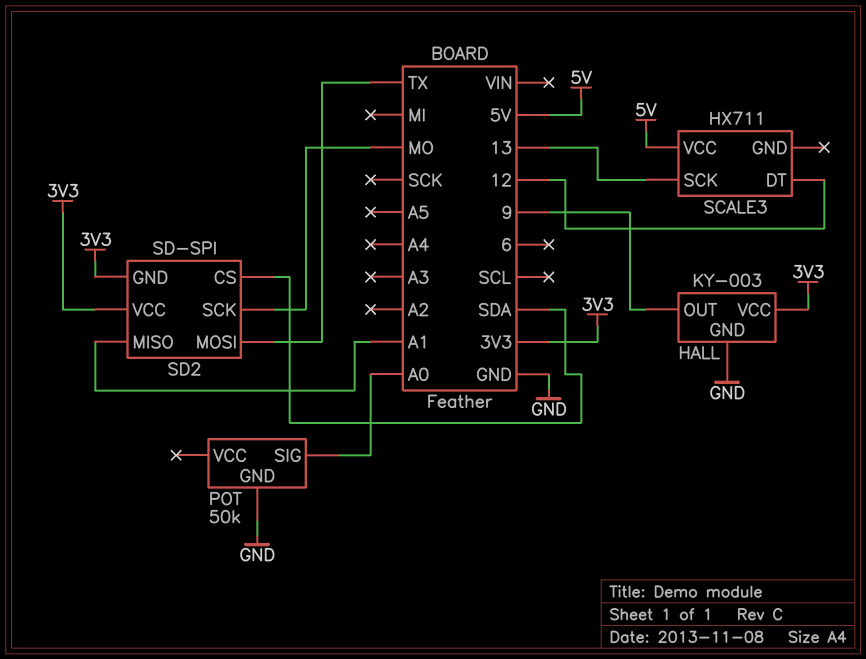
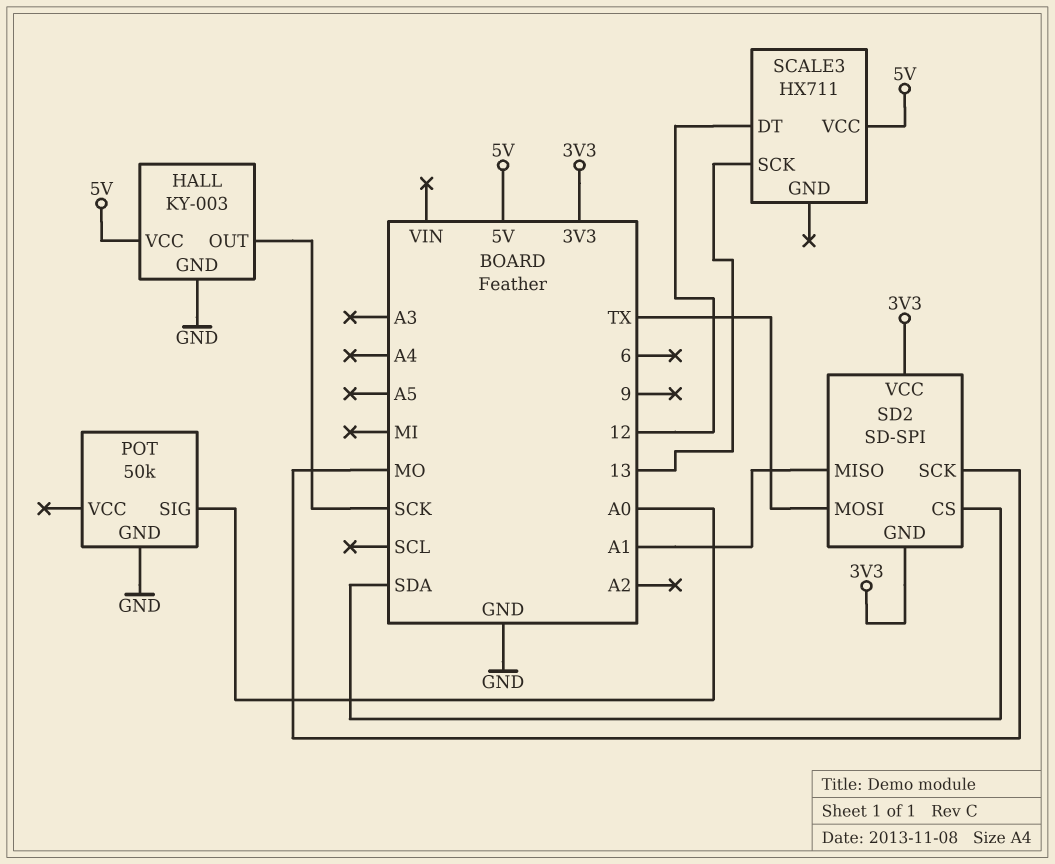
HALL pin OUT: 9 -> SCK
HALL pin VCC: 3V3 -> 5V

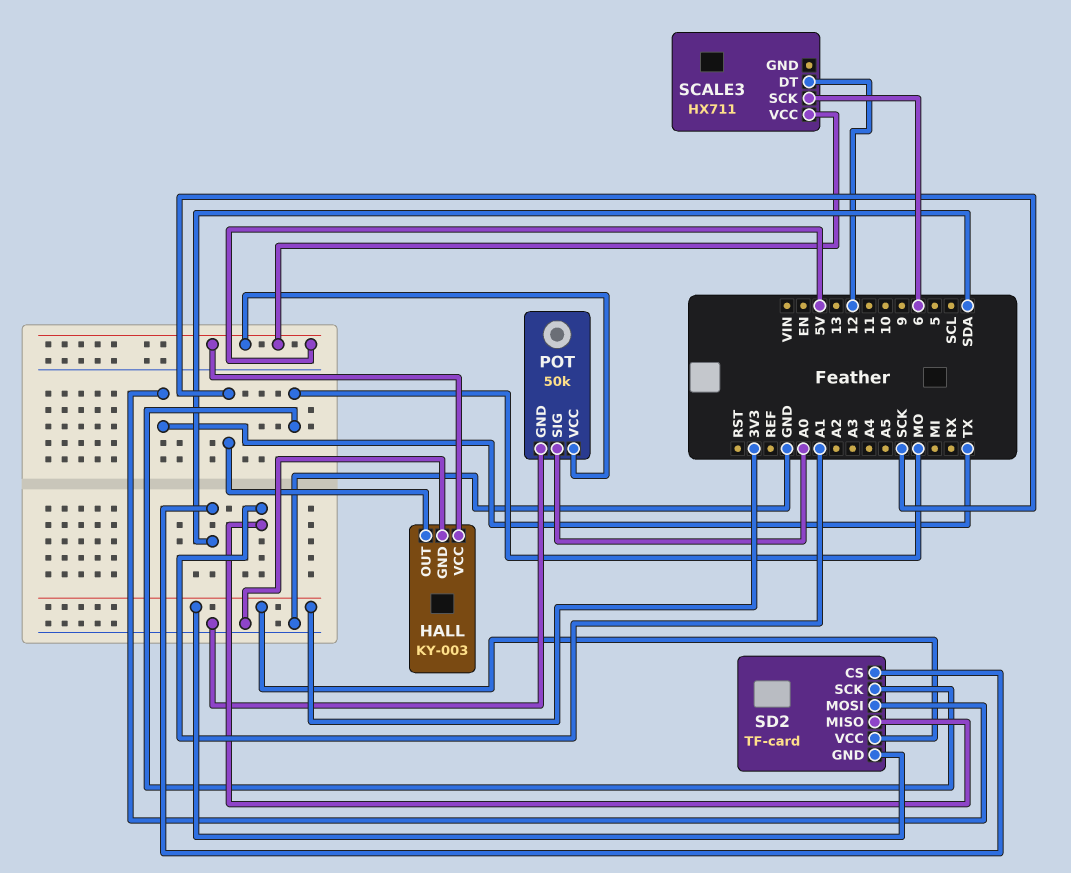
POT pin VCC: none -> 5V
SCALE3 pin SCK: 13 -> 6
SD2: SD-SPI -> TF-card

